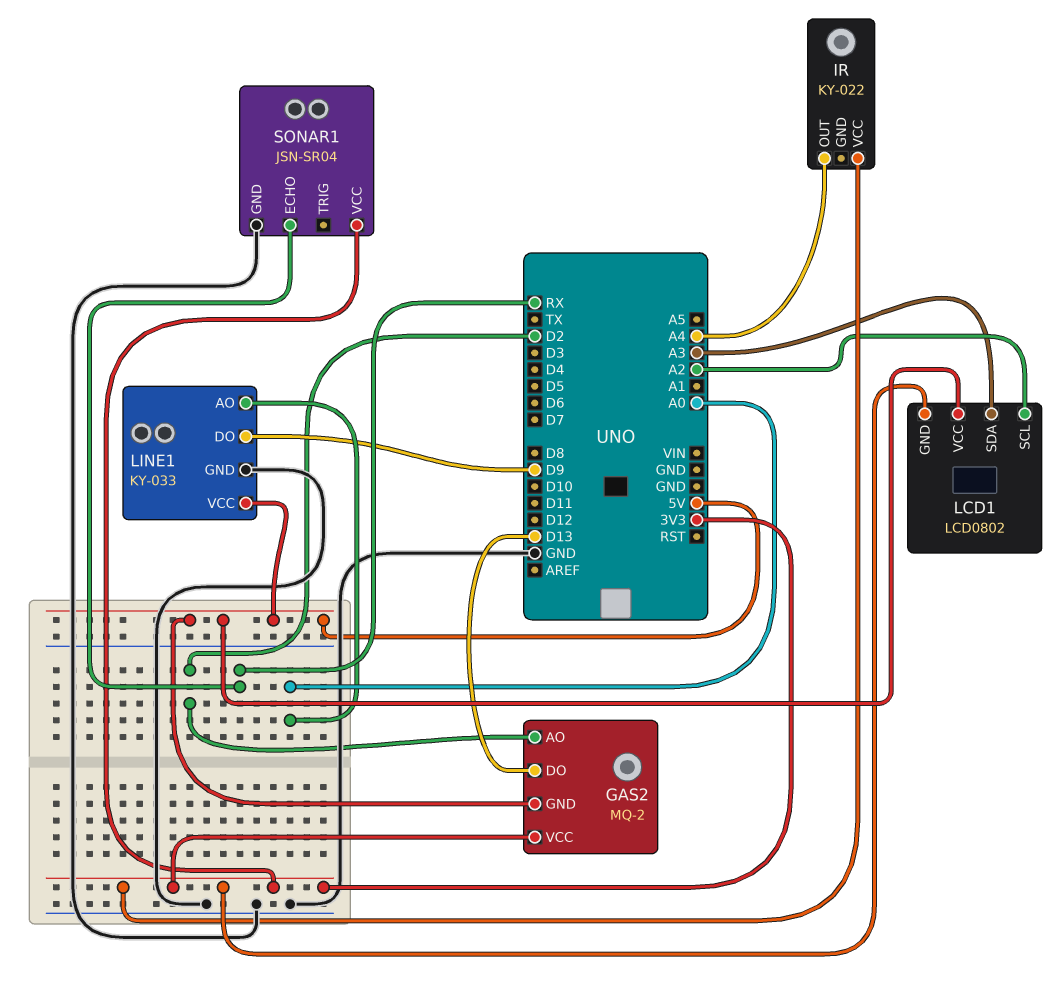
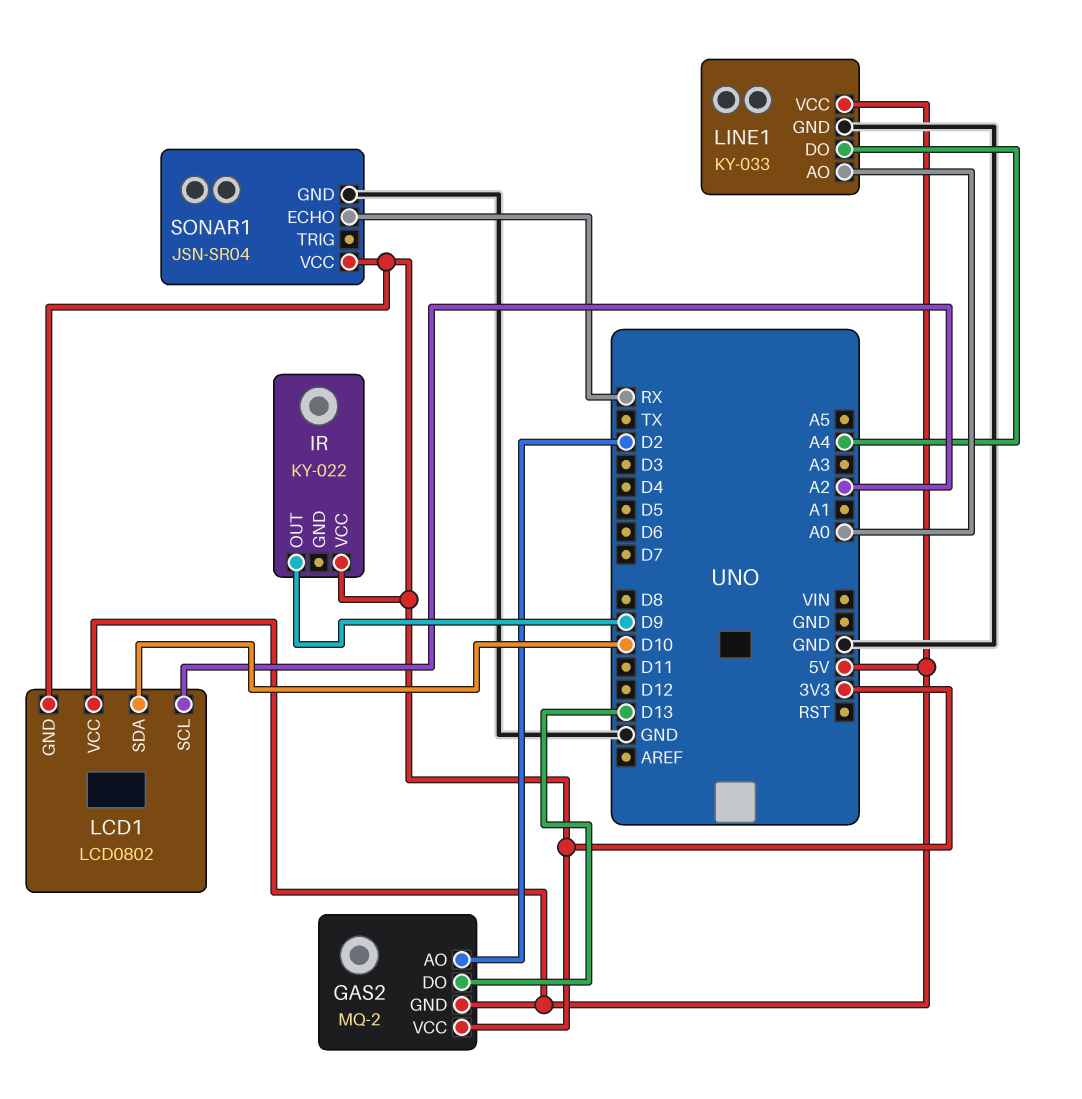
IR pin OUT: A4 -> D9
LCD1 pin SDA: A3 -> D10
LINE1 pin DO: D9 -> A4

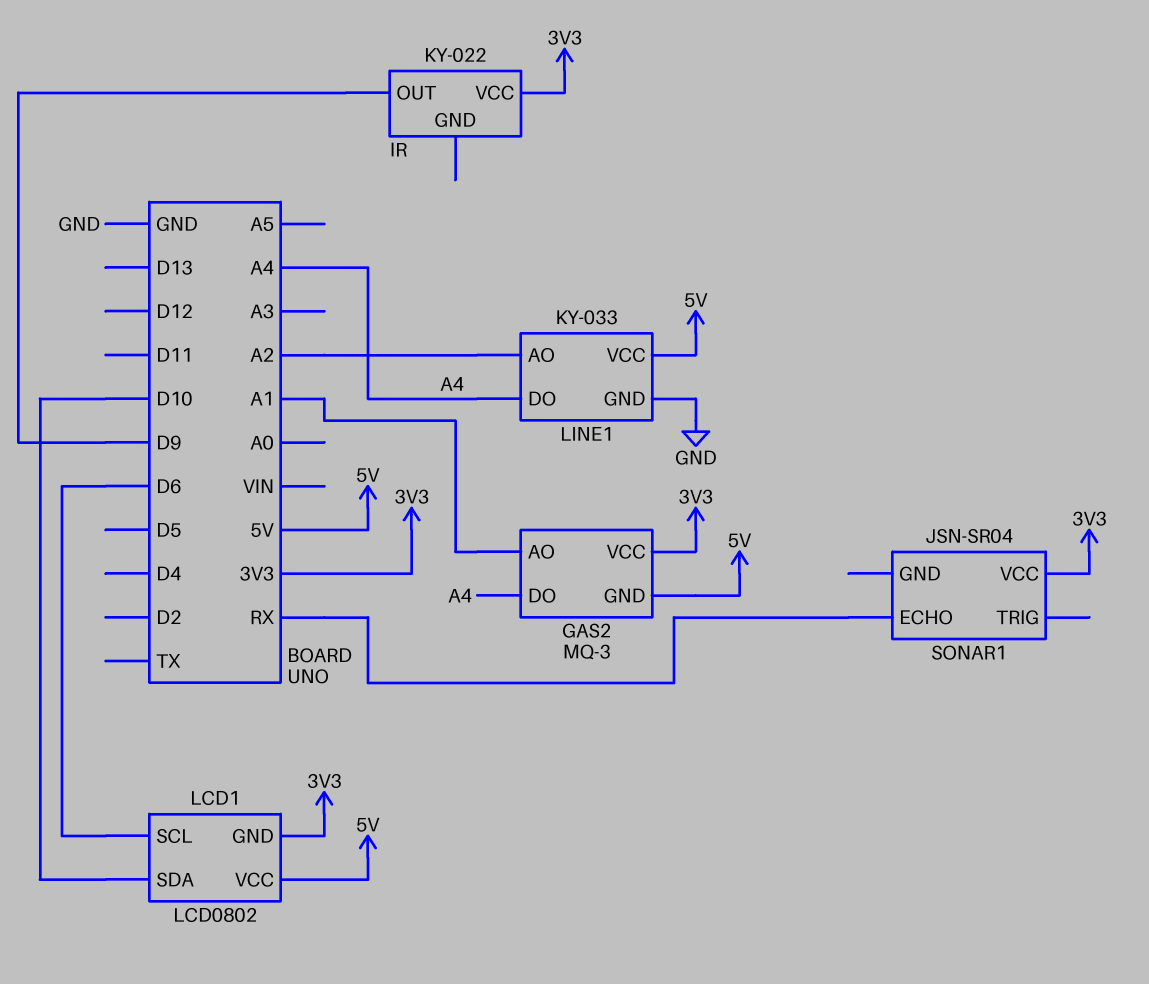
GAS2: MQ-2 -> MQ-3
GAS2 pin AO: D2 -> A1
GAS2 pin DO: D13 -> A4
LCD1 pin SCL: A2 -> D6
LINE1 pin AO: A0 -> A2
SONAR1 pin GND: GND -> none

